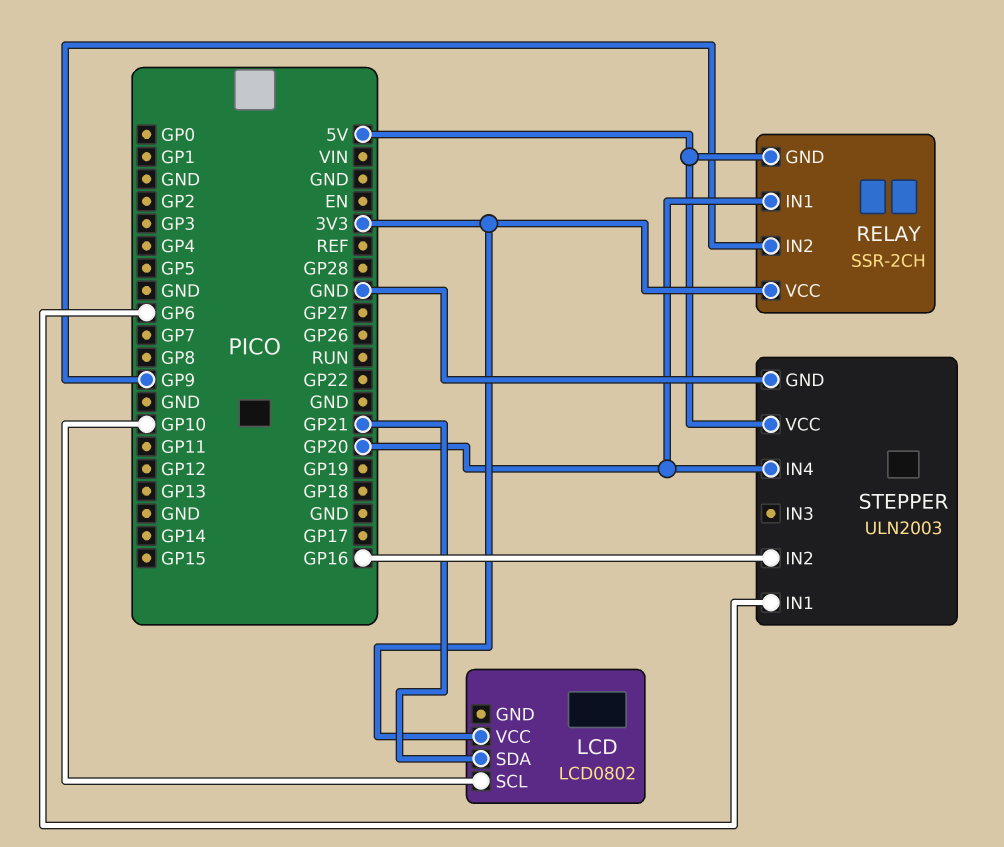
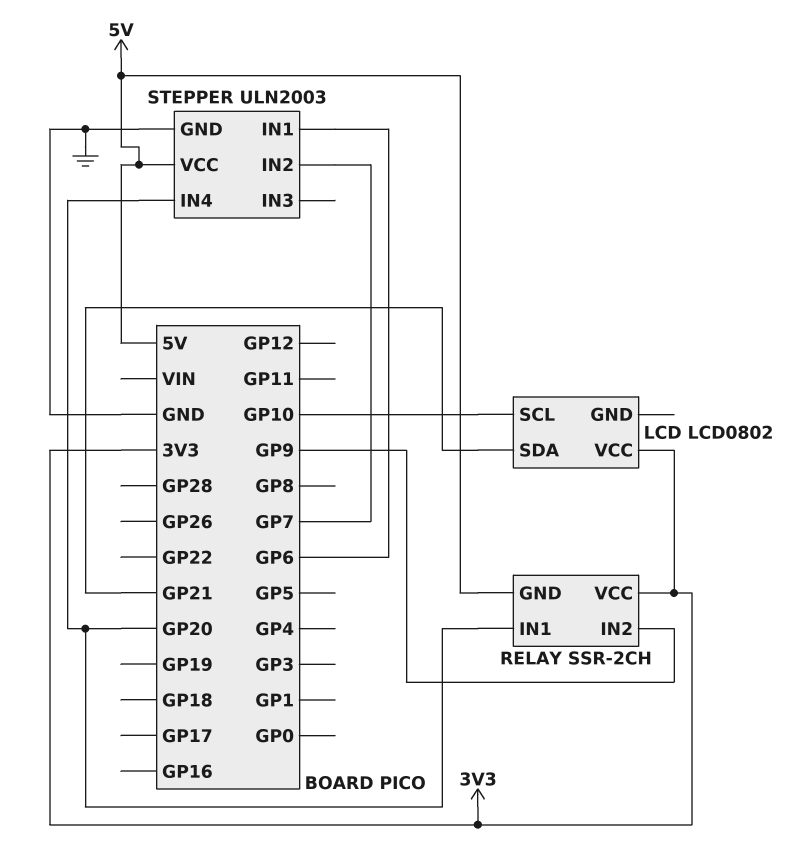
STEPPER pin IN2: GP16 -> GP7

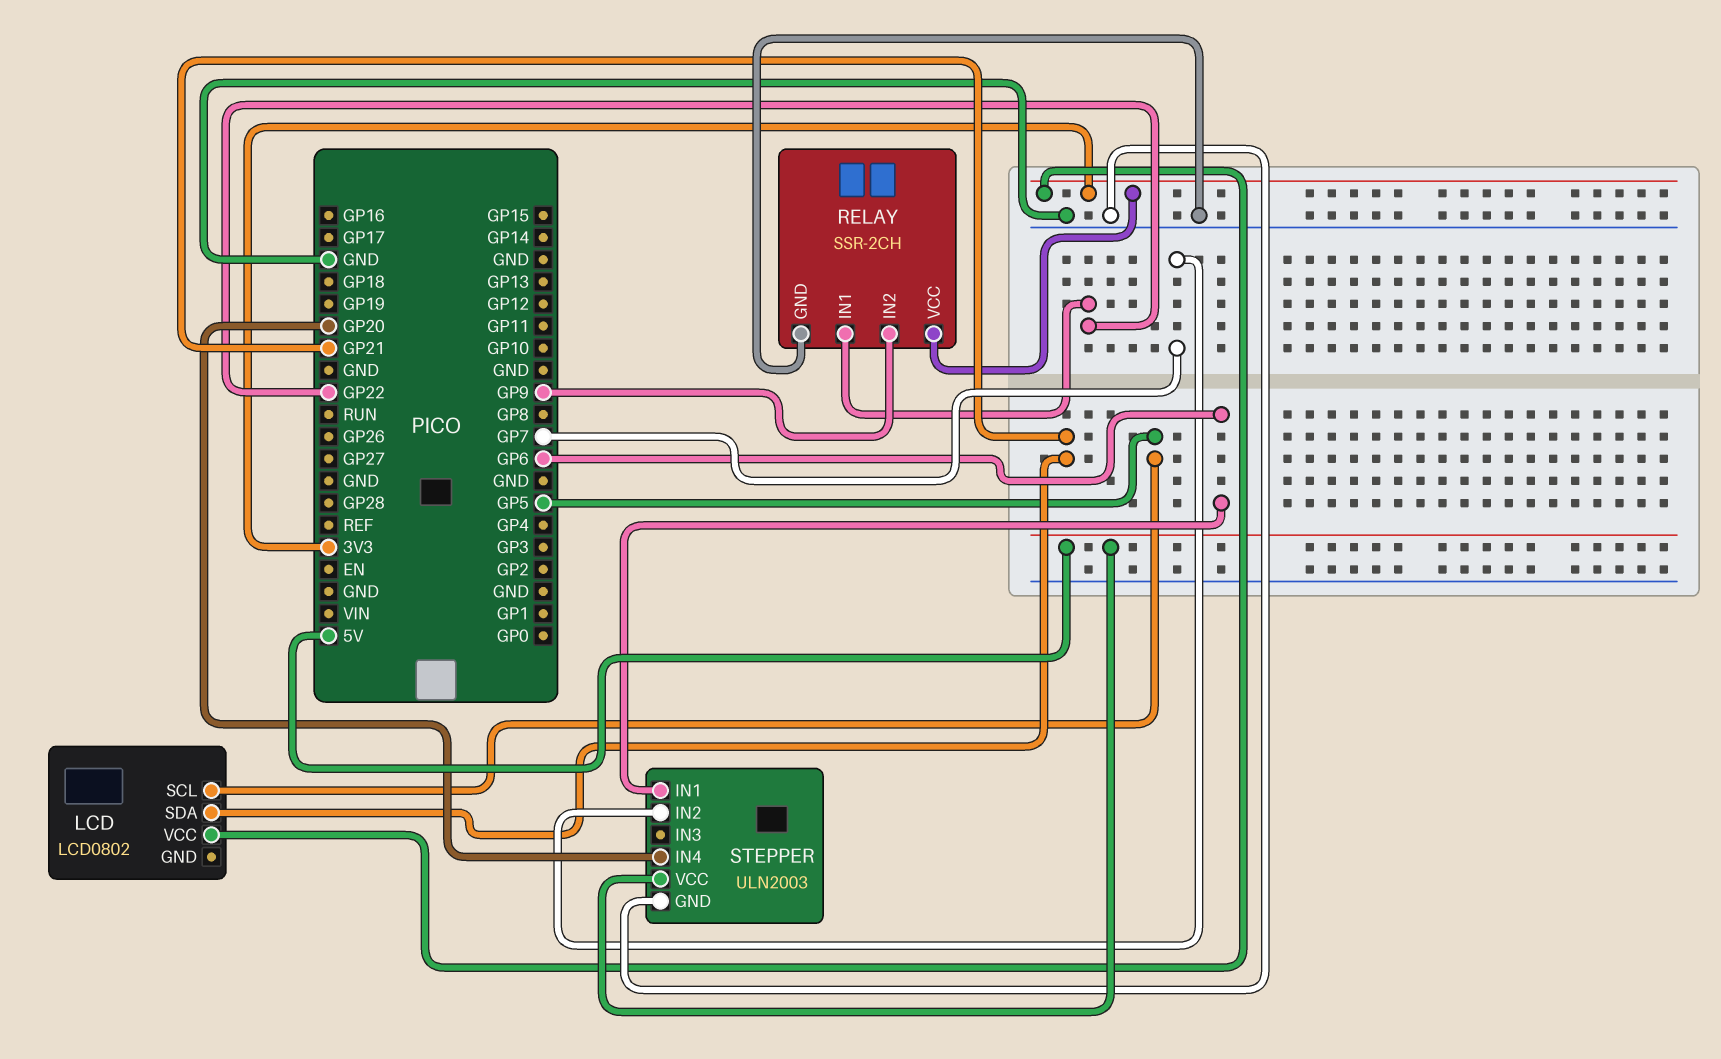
LCD pin SCL: GP10 -> GP5
RELAY pin GND: 5V -> GND
RELAY pin IN1: GP20 -> GP22

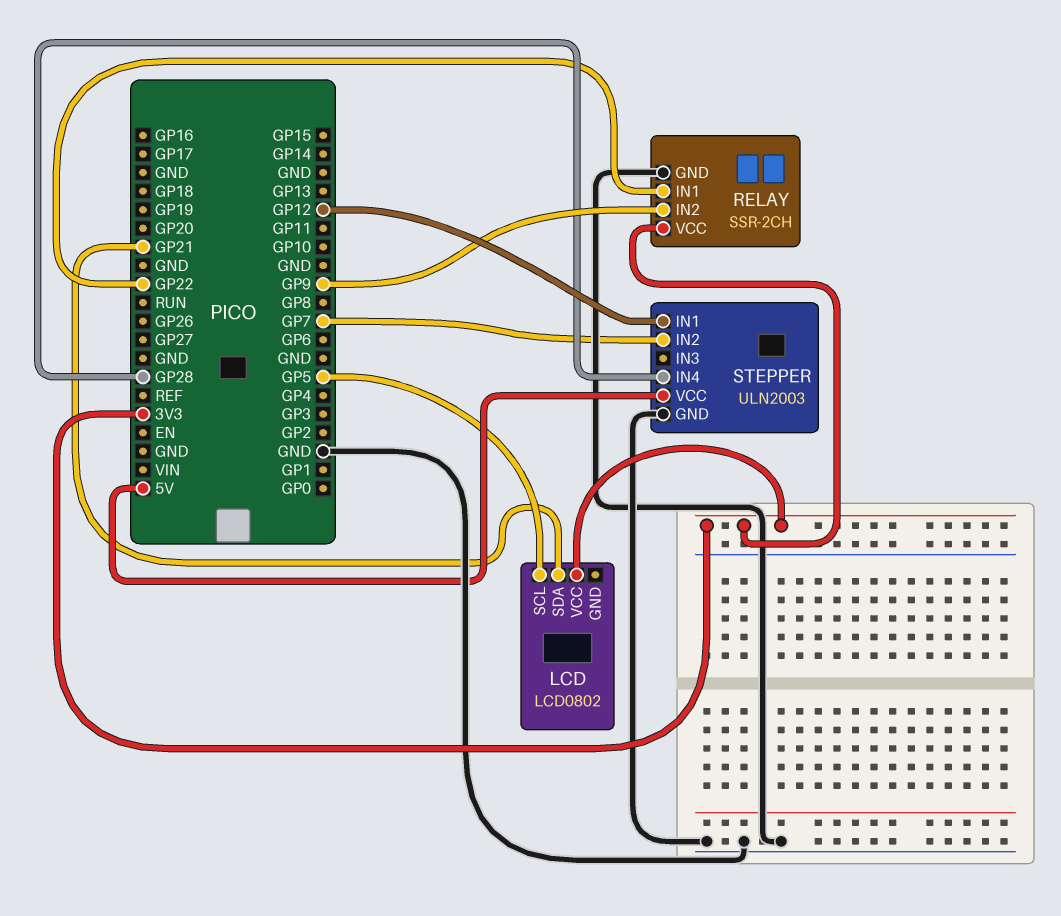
STEPPER pin IN1: GP6 -> GP12
STEPPER pin IN4: GP20 -> GP28

